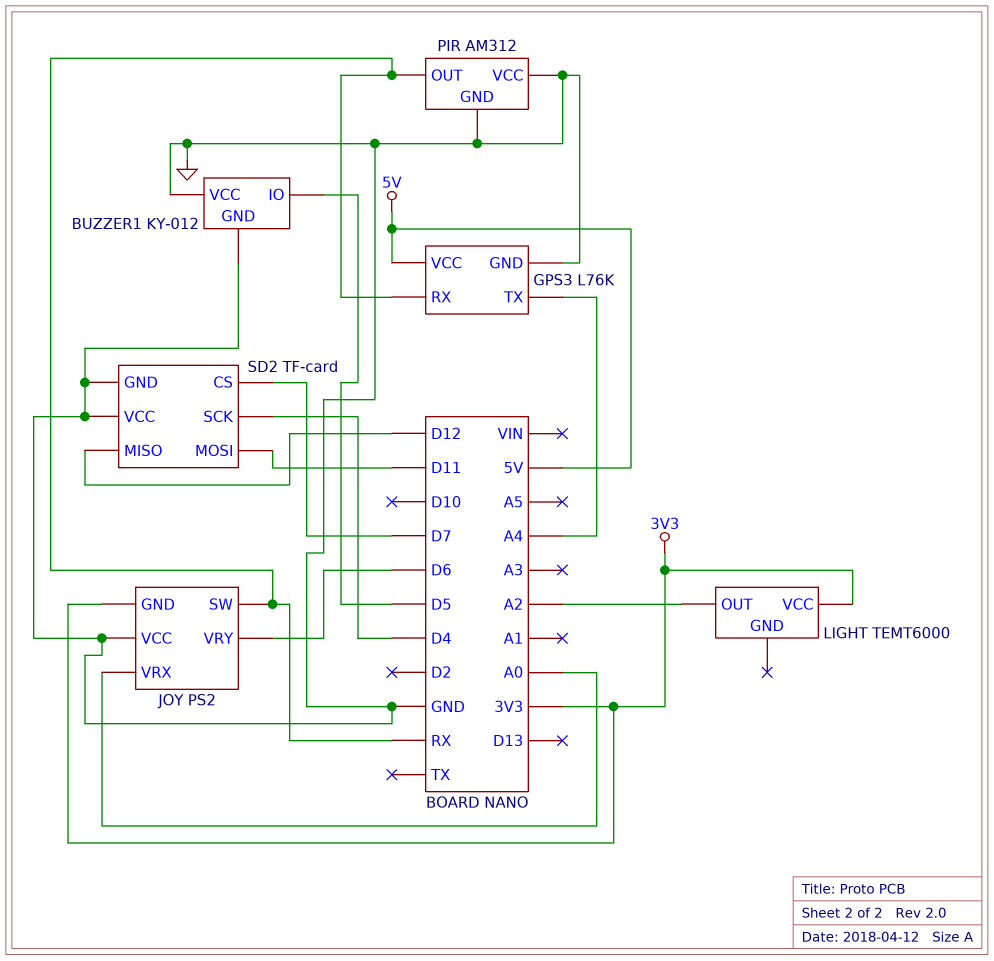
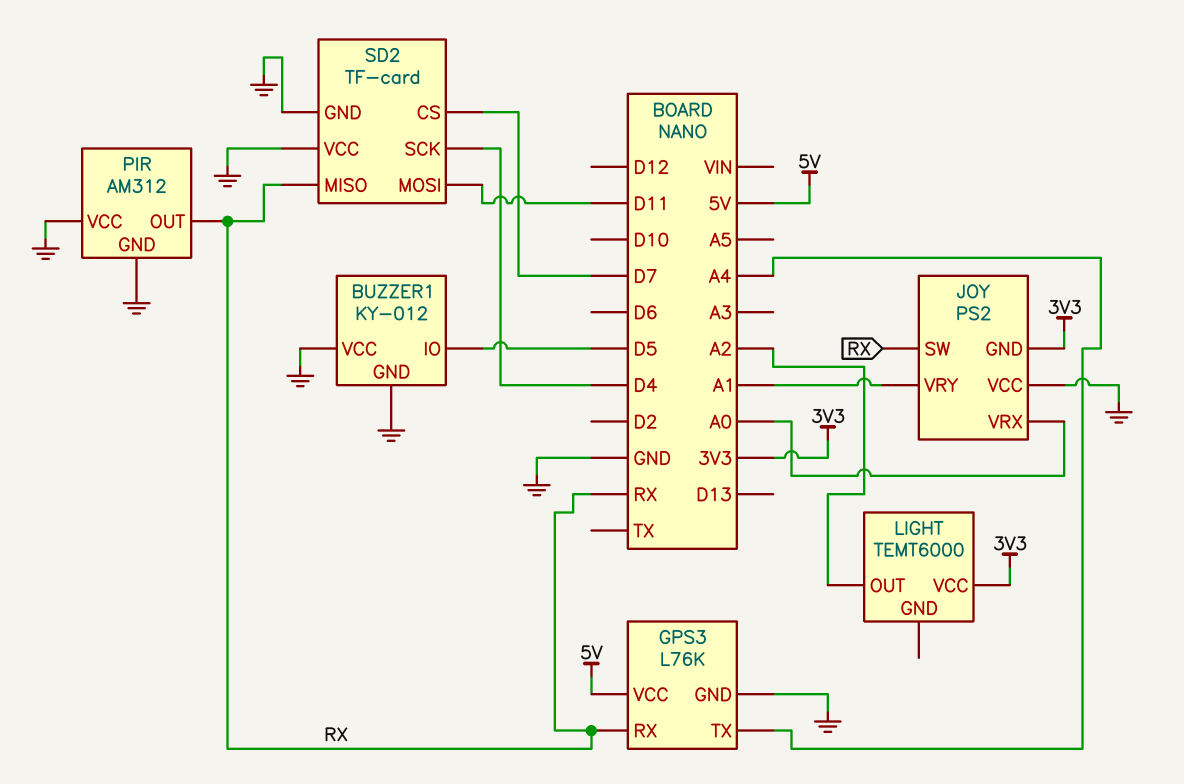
JOY pin VRY: D6 -> A1
SD2 pin MISO: D12 -> RX

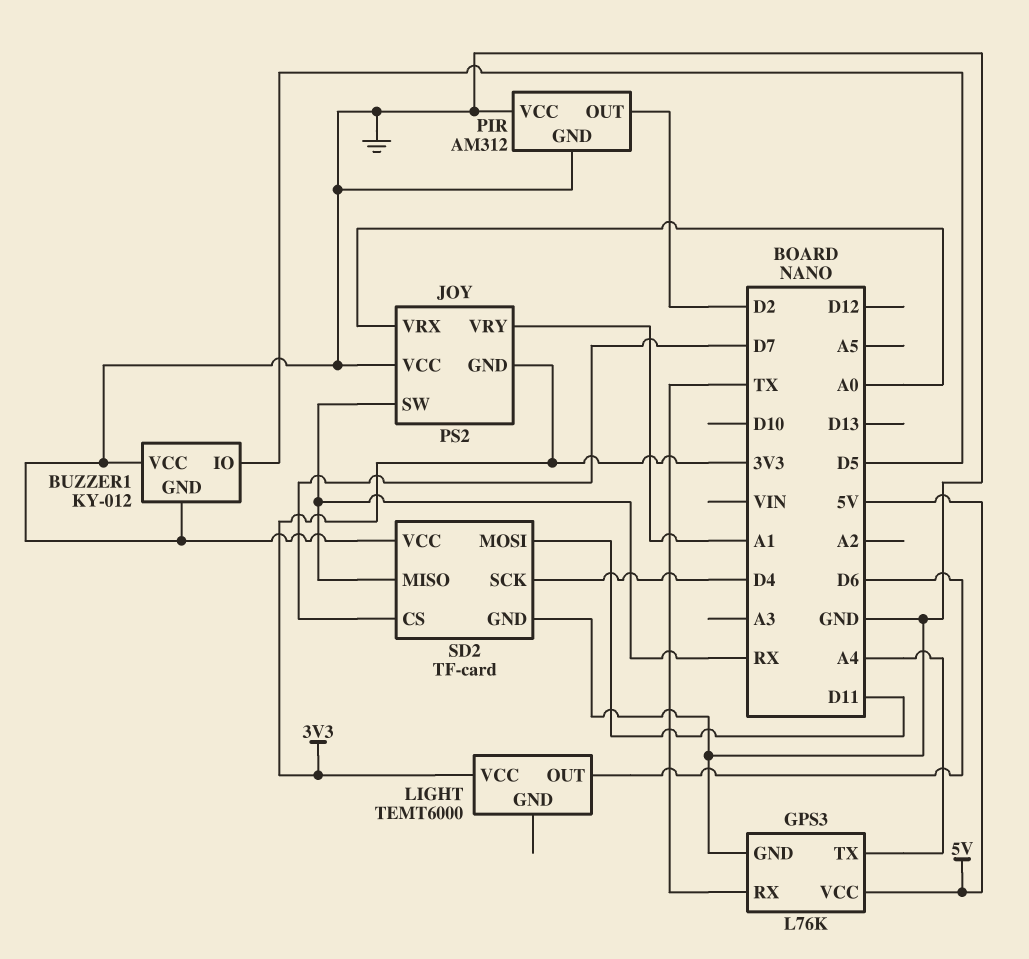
GPS3 pin RX: RX -> TX
LIGHT pin OUT: A2 -> D6
PIR pin OUT: RX -> D2

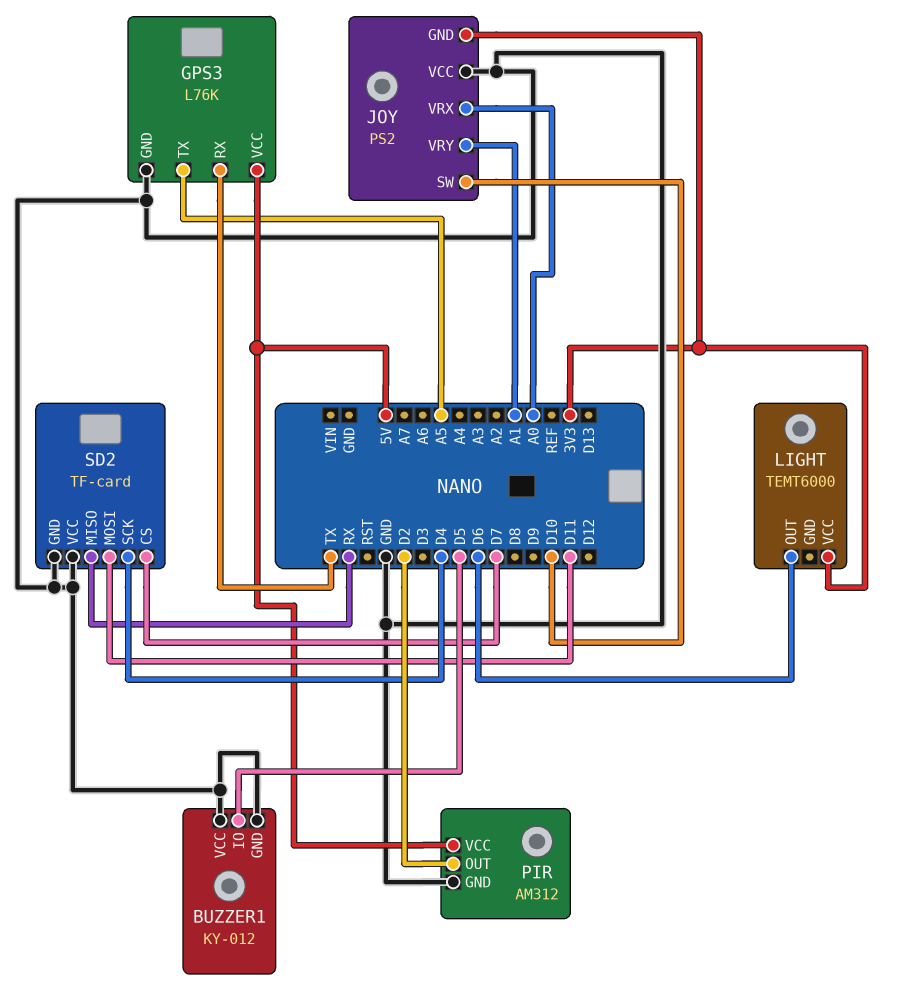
GPS3 pin TX: A4 -> A5
JOY pin SW: RX -> D10
PIR pin VCC: GND -> 5V

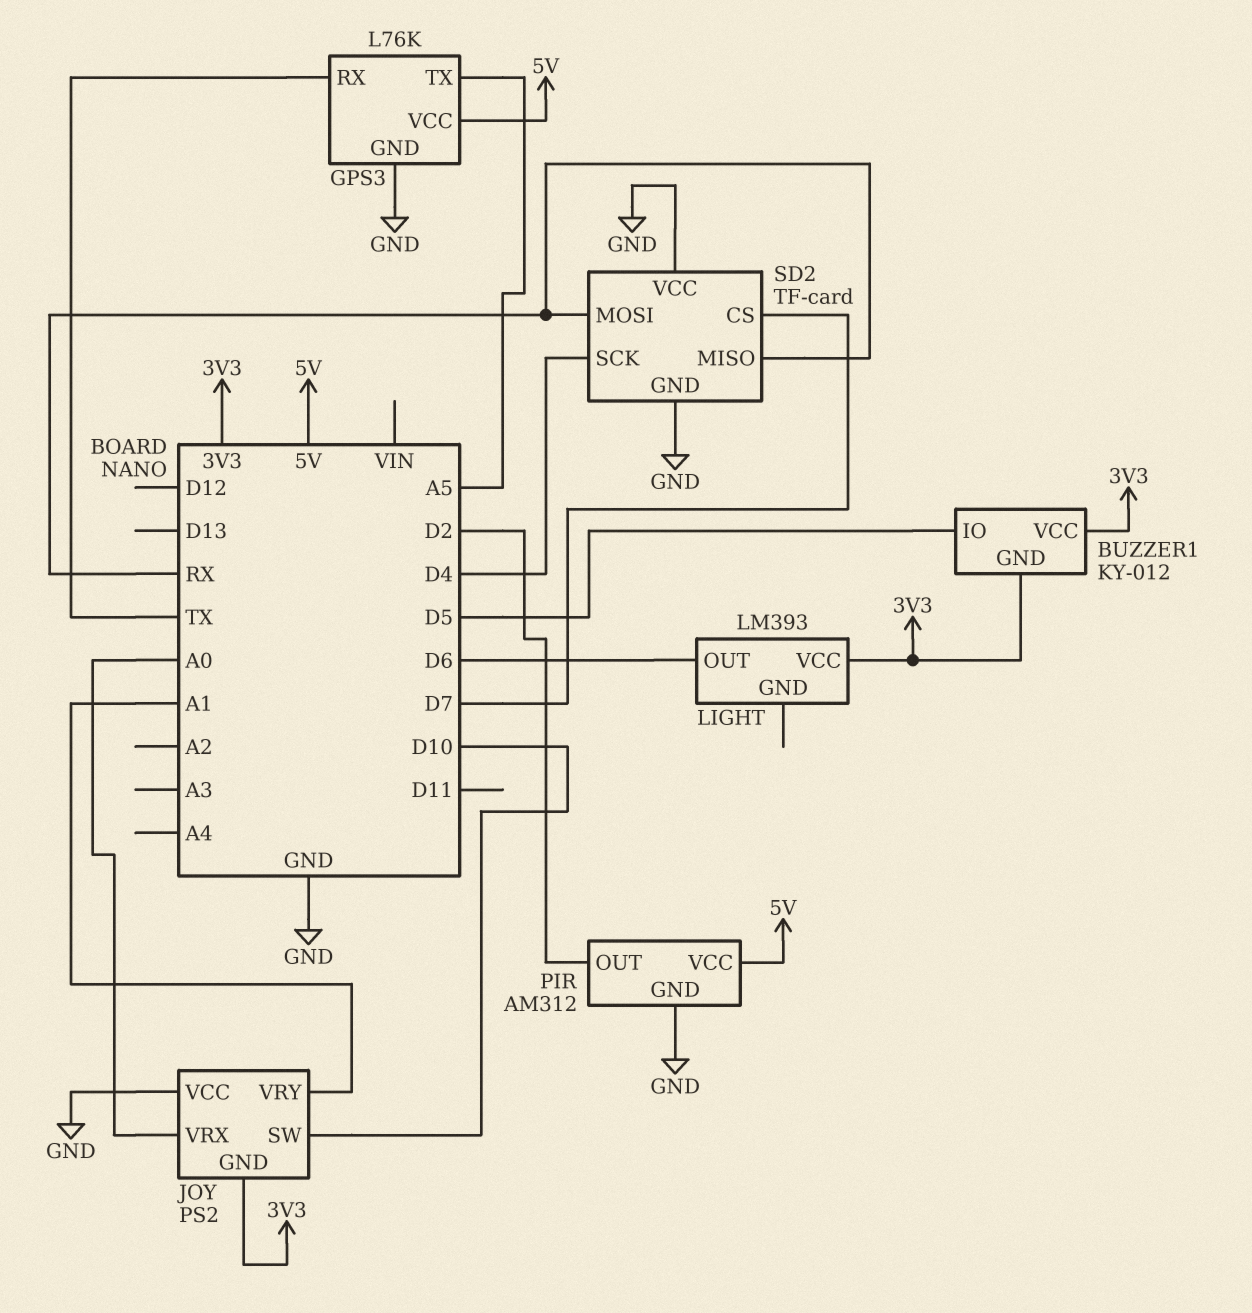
BUZZER1 pin GND: GND -> 3V3
BUZZER1 pin VCC: GND -> 3V3
LIGHT: TEMT6000 -> LM393
SD2 pin MOSI: D11 -> RX

